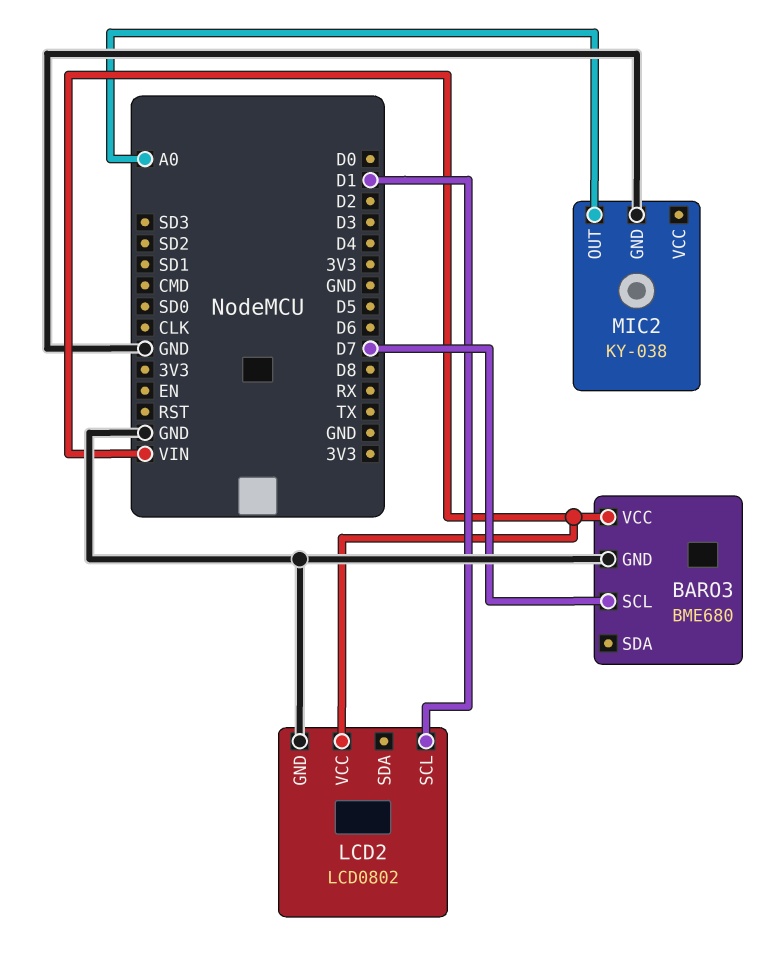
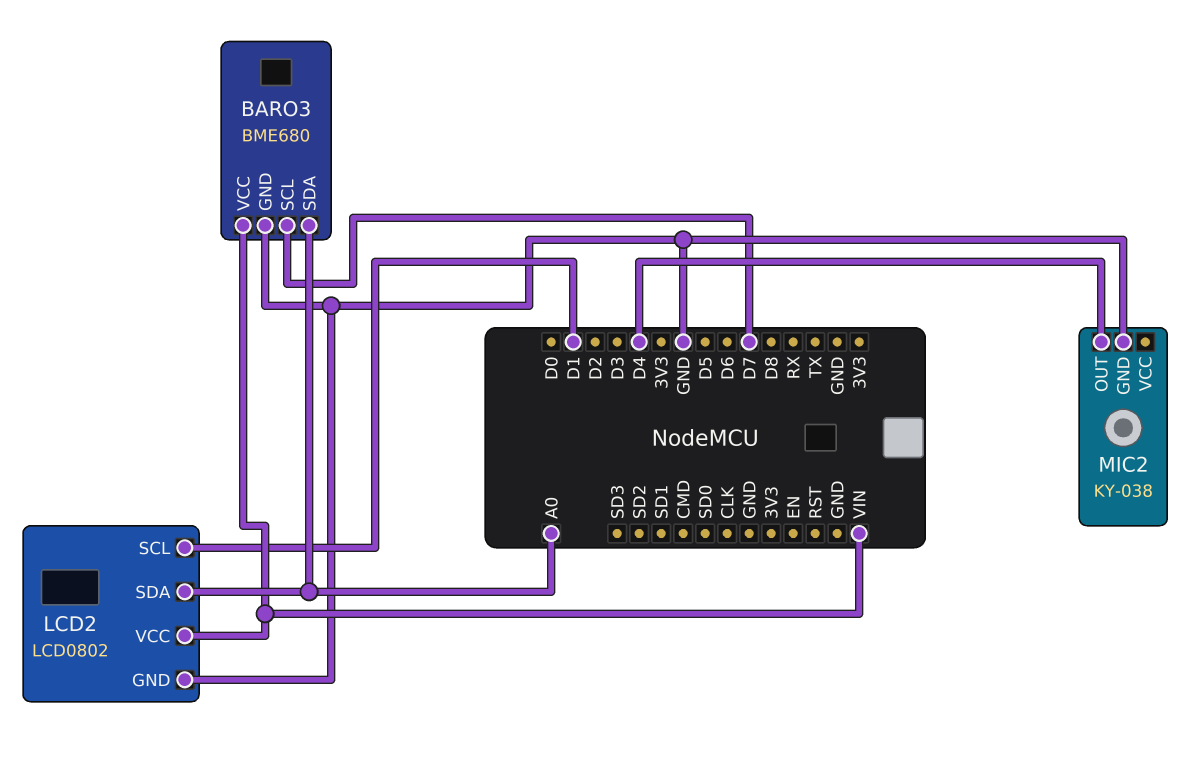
BARO3 pin SDA: none -> A0
LCD2 pin SDA: none -> A0
MIC2 pin OUT: A0 -> D4

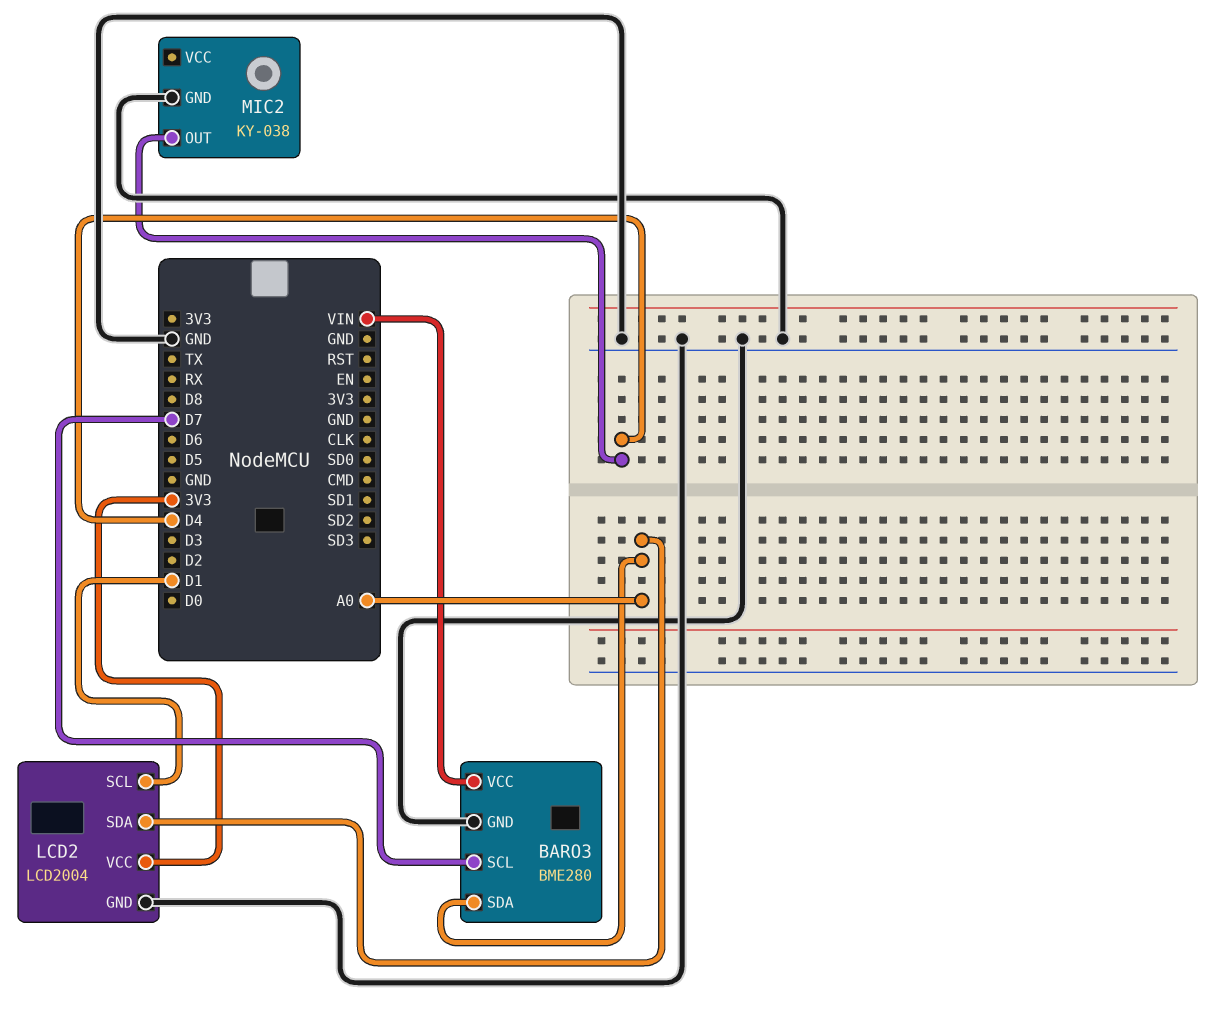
BARO3: BME680 -> BME280
LCD2: LCD0802 -> LCD2004
LCD2 pin VCC: VIN -> 3V3

